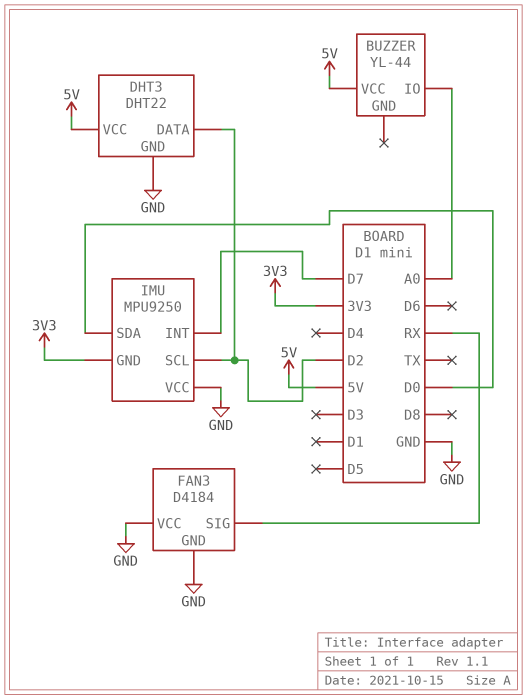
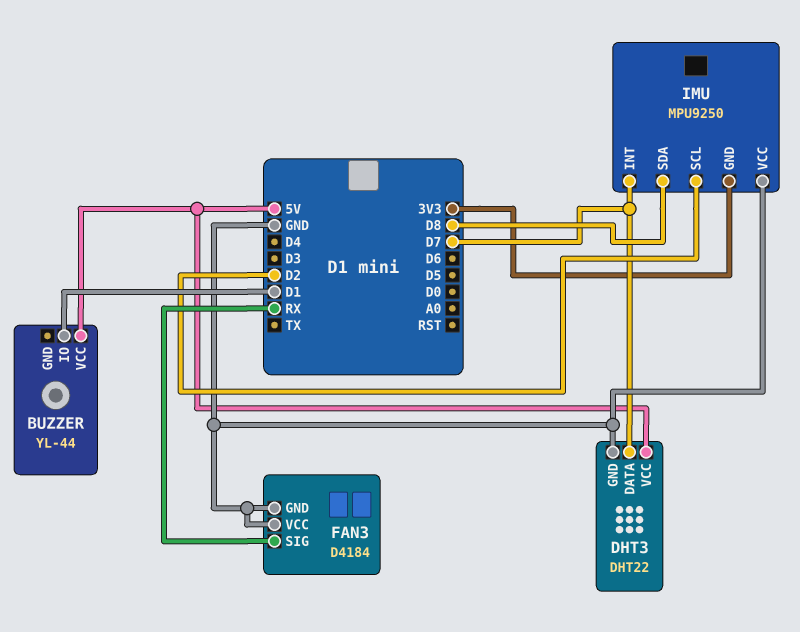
BUZZER pin IO: A0 -> D1
DHT3 pin DATA: D2 -> D7
IMU pin SDA: D0 -> D8

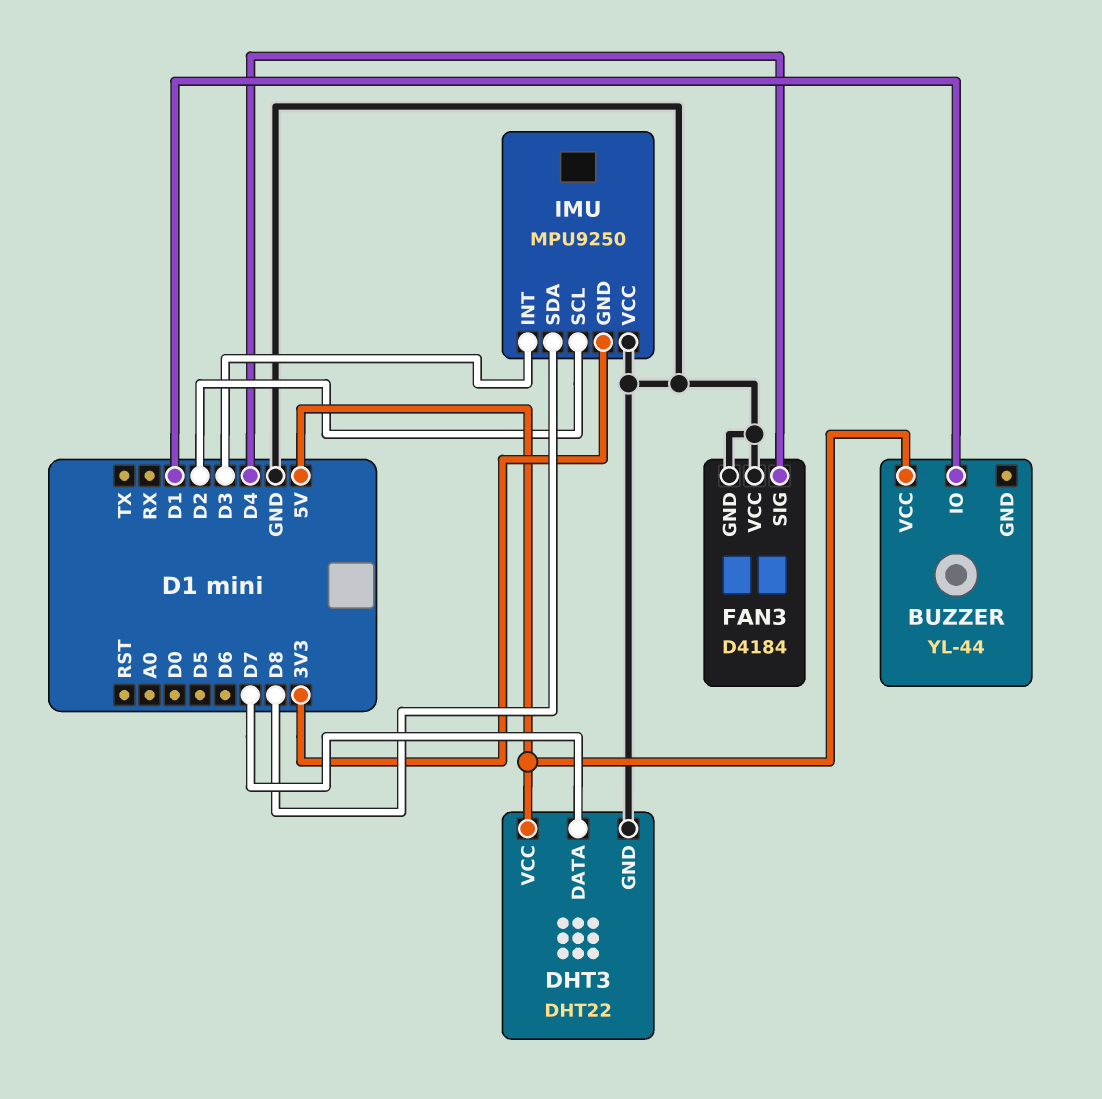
FAN3 pin SIG: RX -> D4
IMU pin INT: D7 -> D3

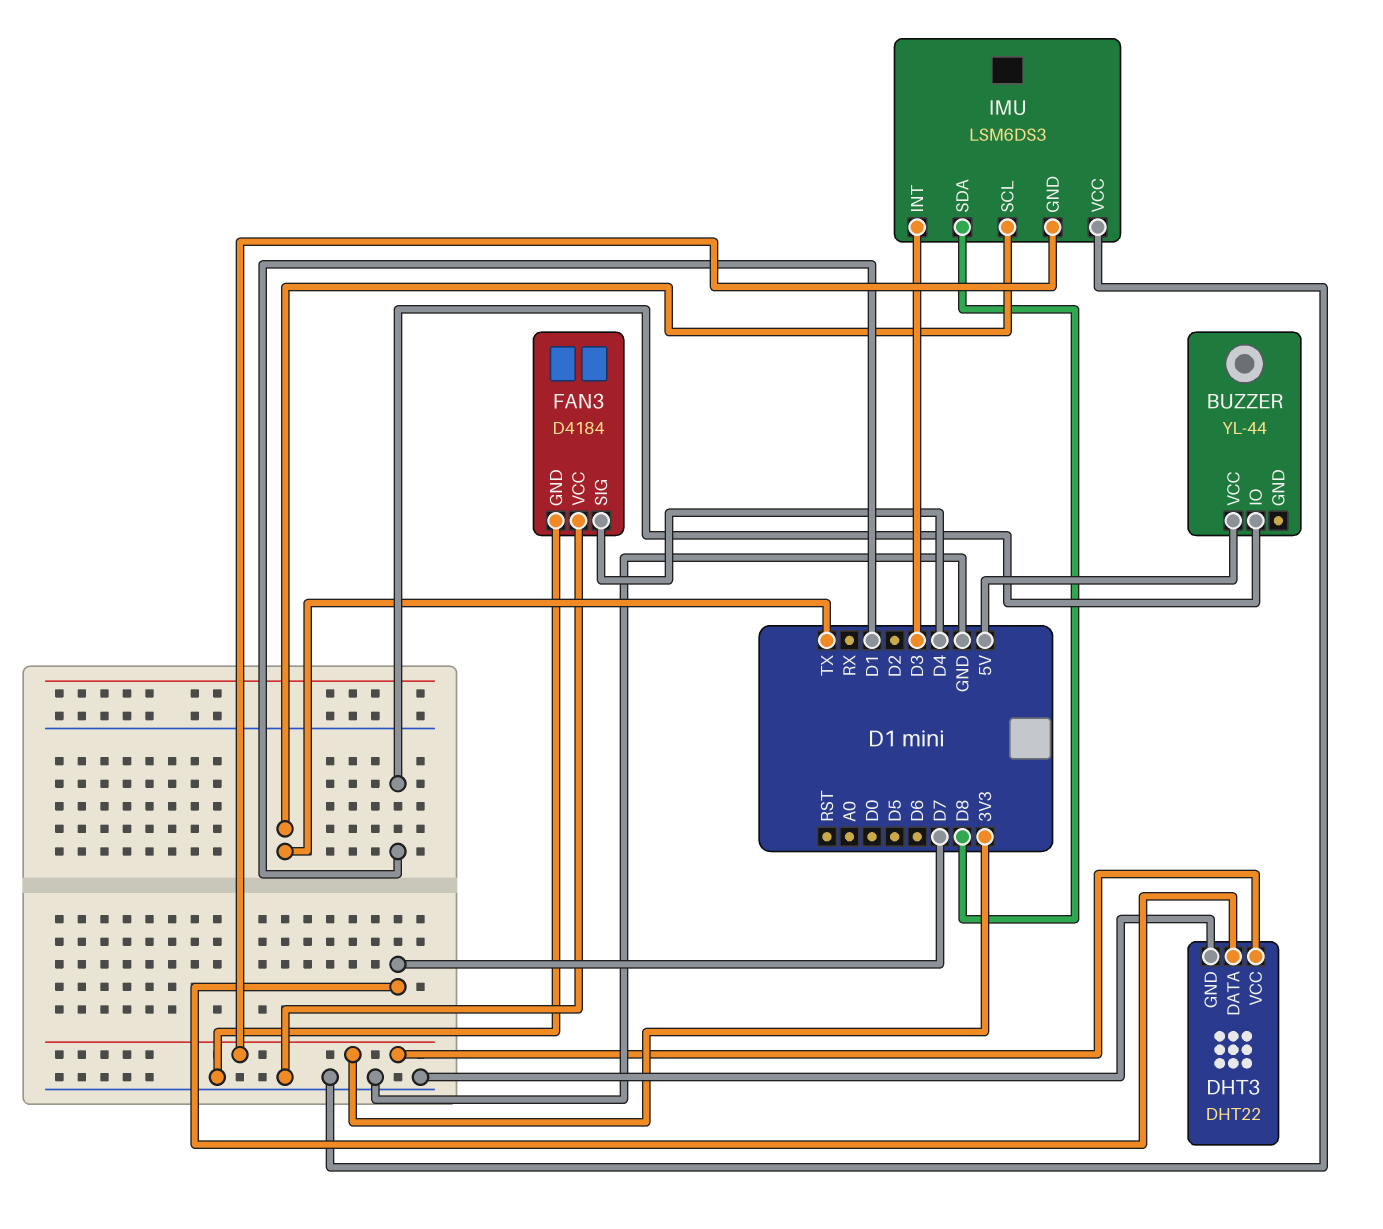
DHT3 pin VCC: 5V -> 3V3
IMU: MPU9250 -> LSM6DS3
IMU pin SCL: D2 -> TX

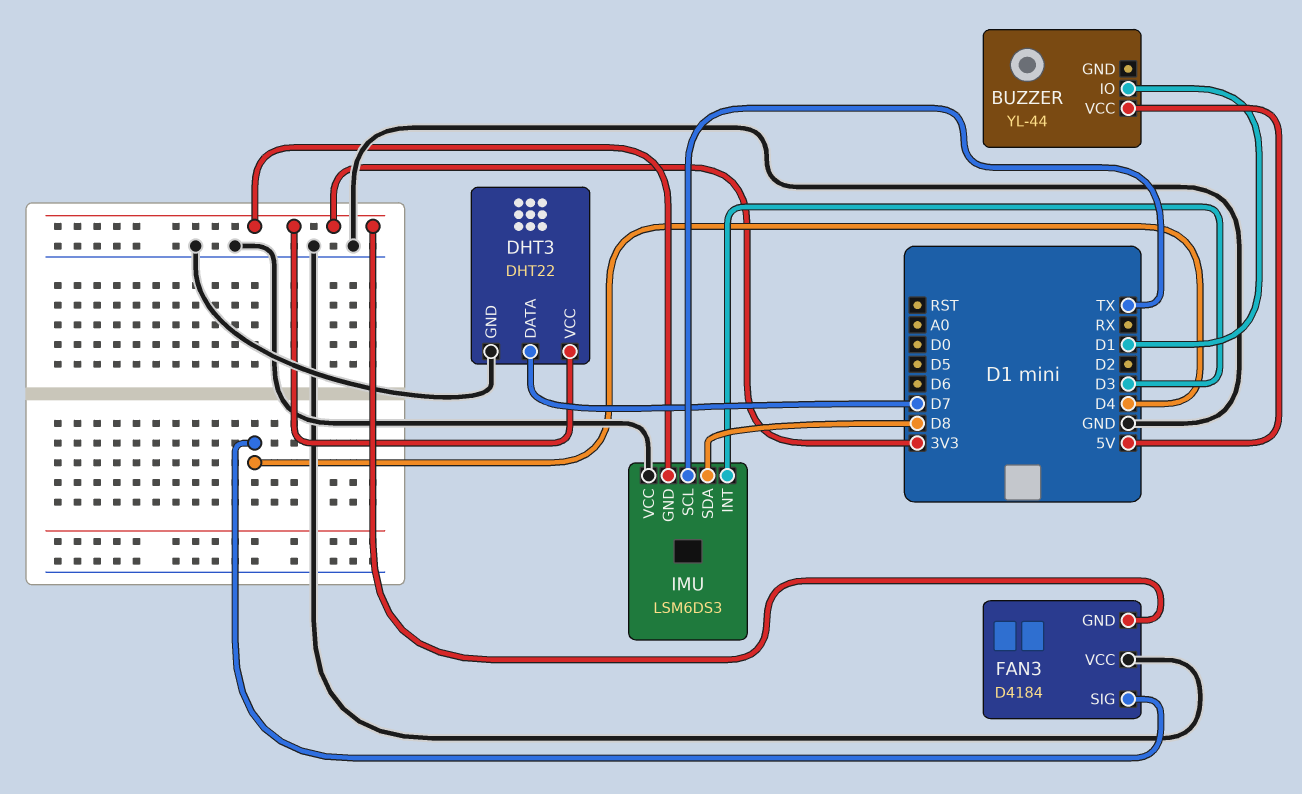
FAN3 pin GND: GND -> 3V3

